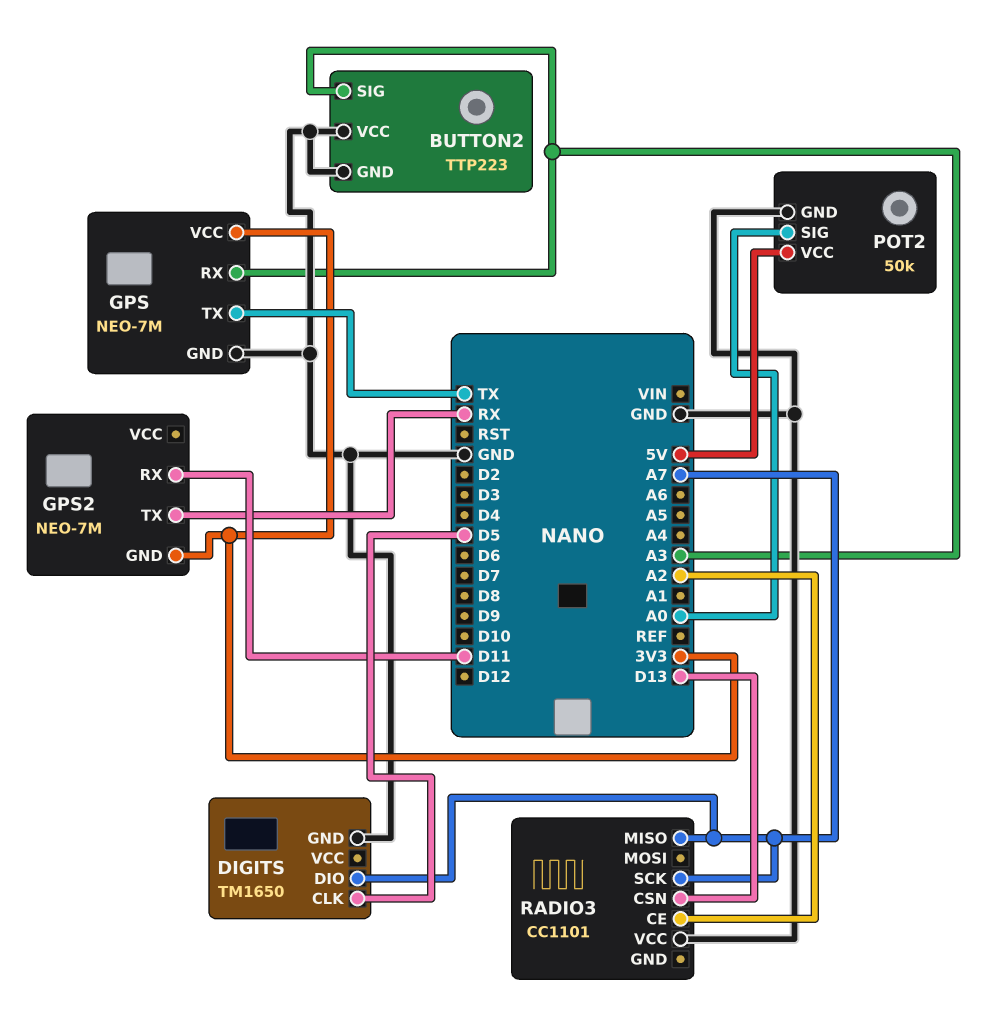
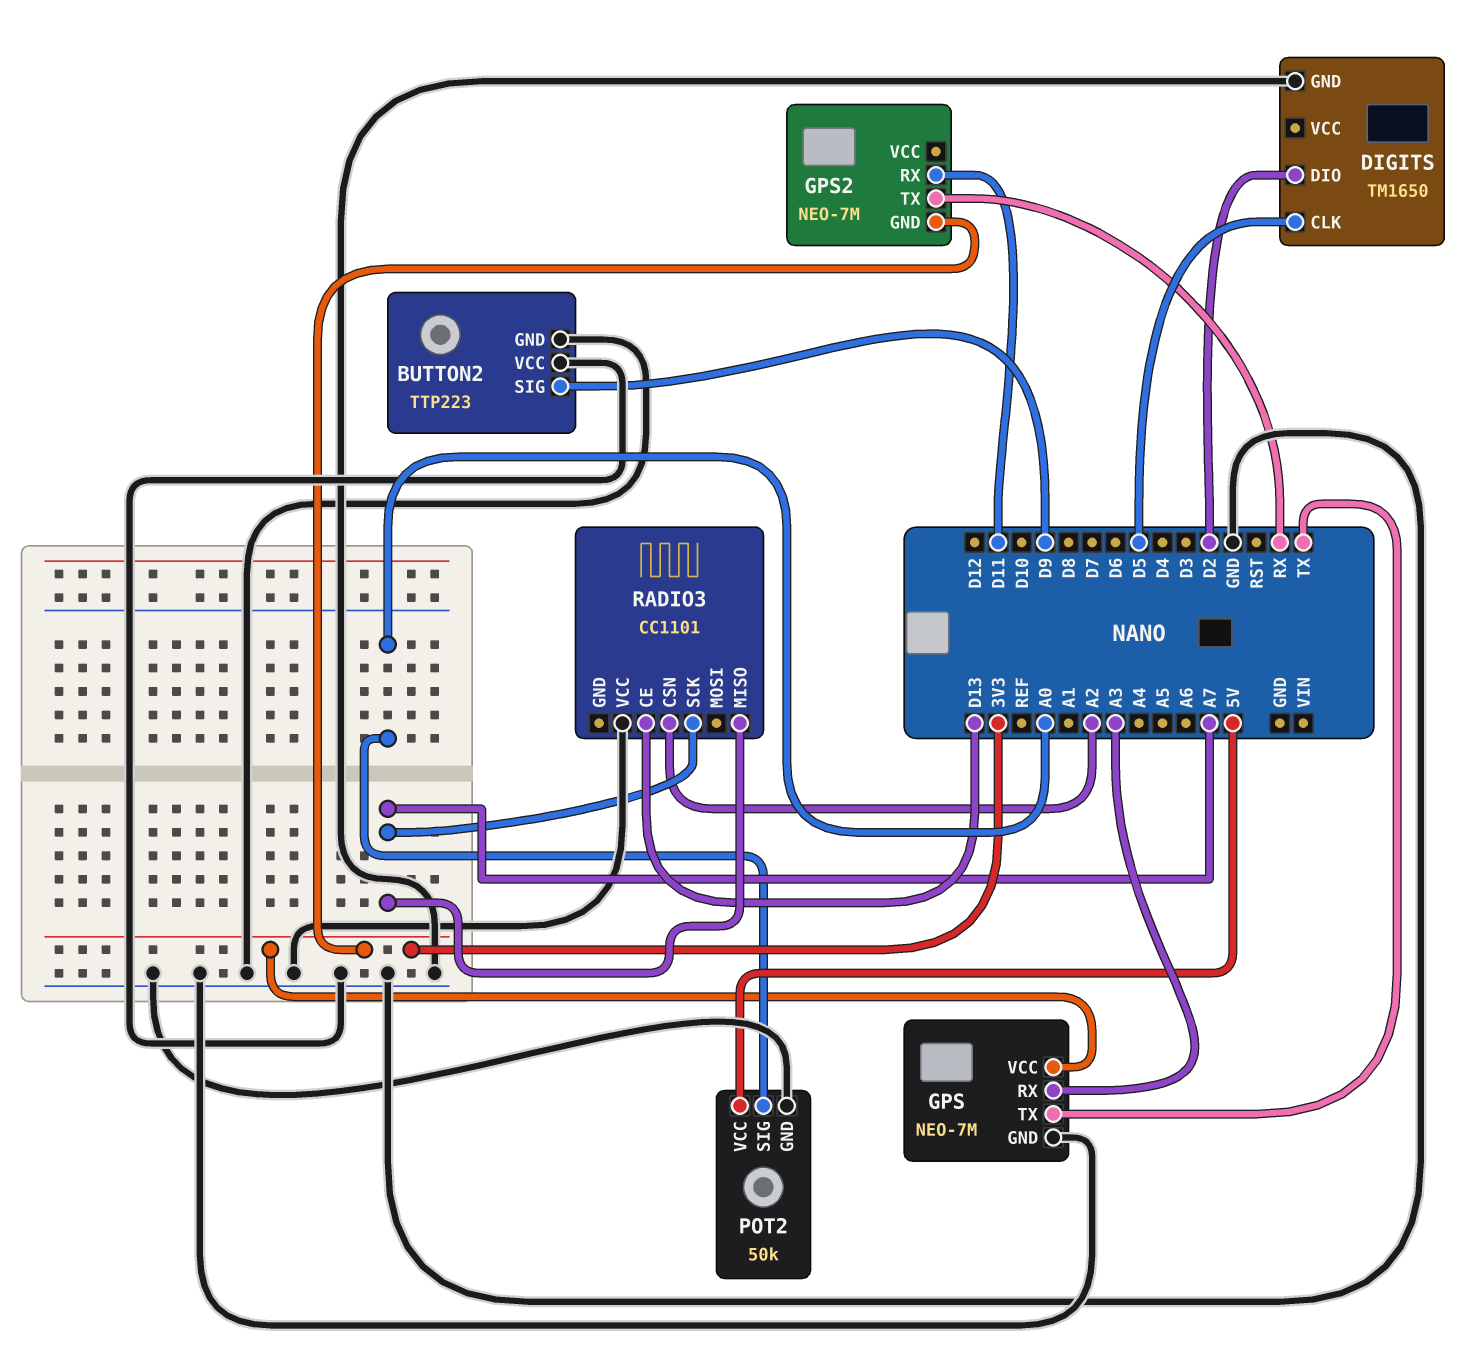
BUTTON2 pin SIG: A3 -> D9
DIGITS pin DIO: A7 -> D2
RADIO3 pin CE: A2 -> D13
RADIO3 pin CSN: D13 -> A2

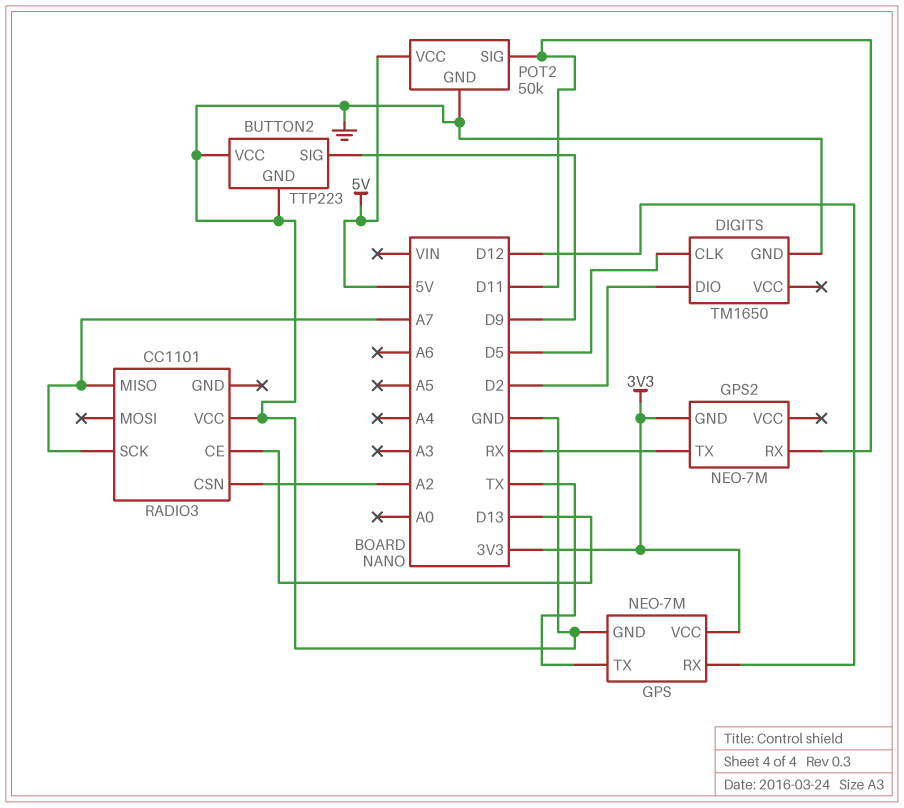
GPS pin RX: A3 -> D12
POT2 pin SIG: A0 -> D11

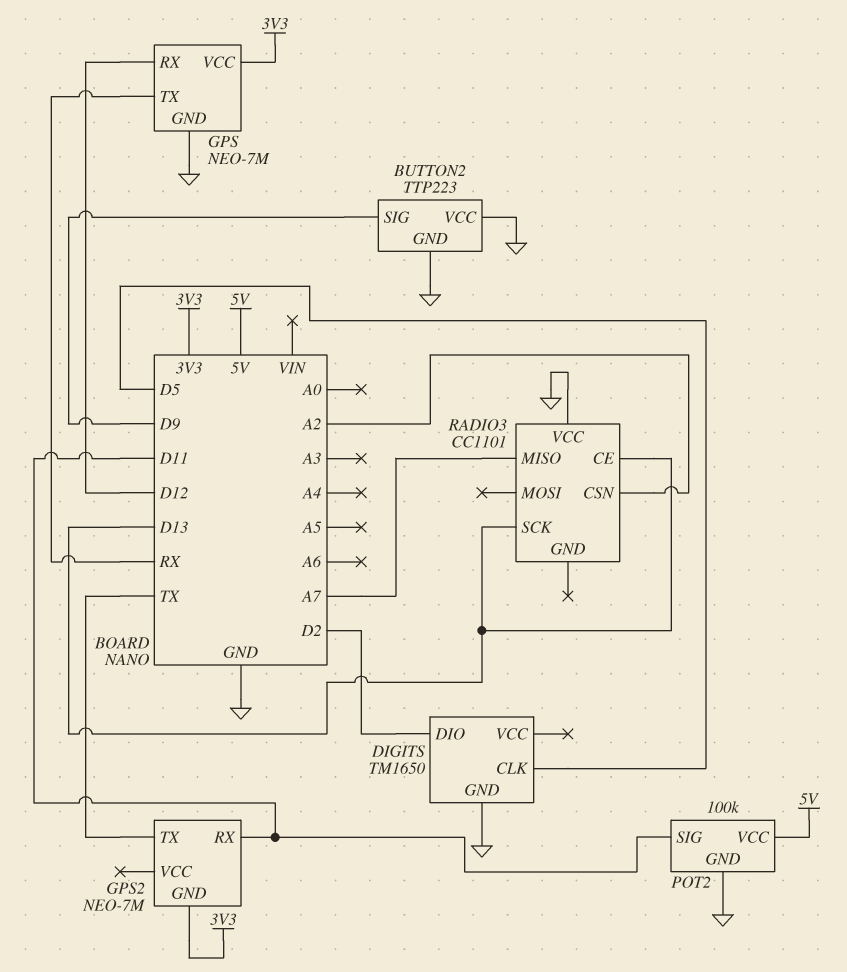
GPS pin TX: TX -> RX
GPS2 pin TX: RX -> TX
POT2: 50k -> 100k
RADIO3 pin SCK: A7 -> D13

